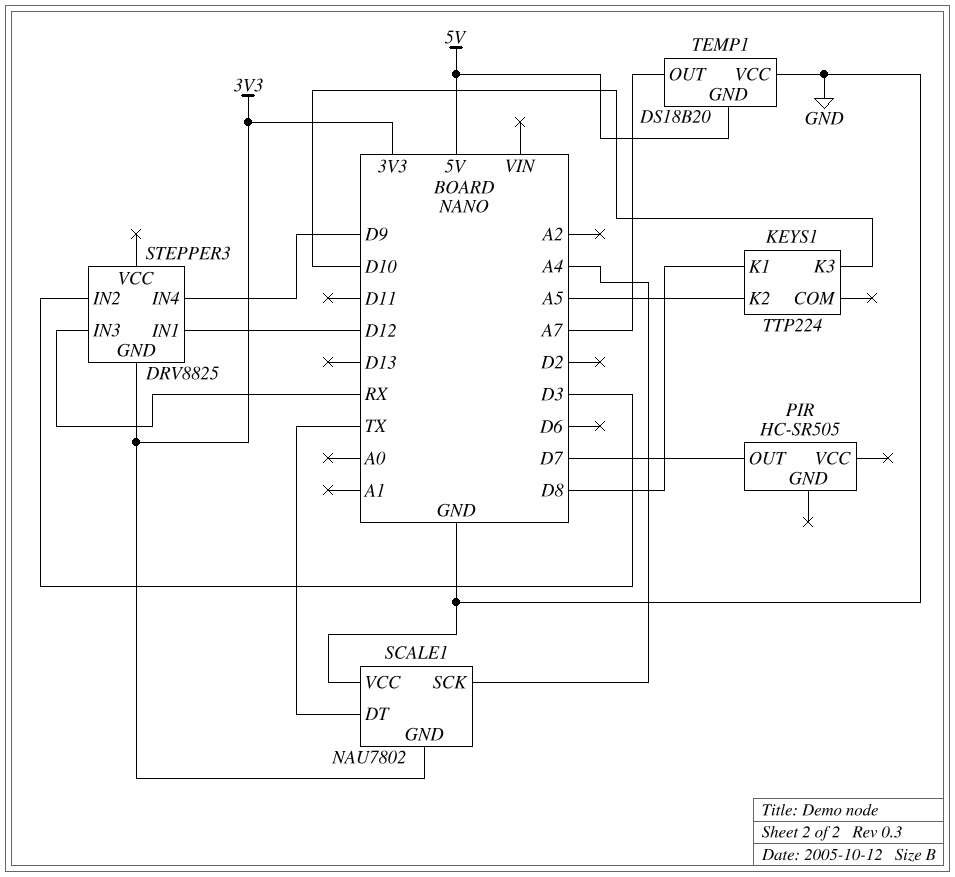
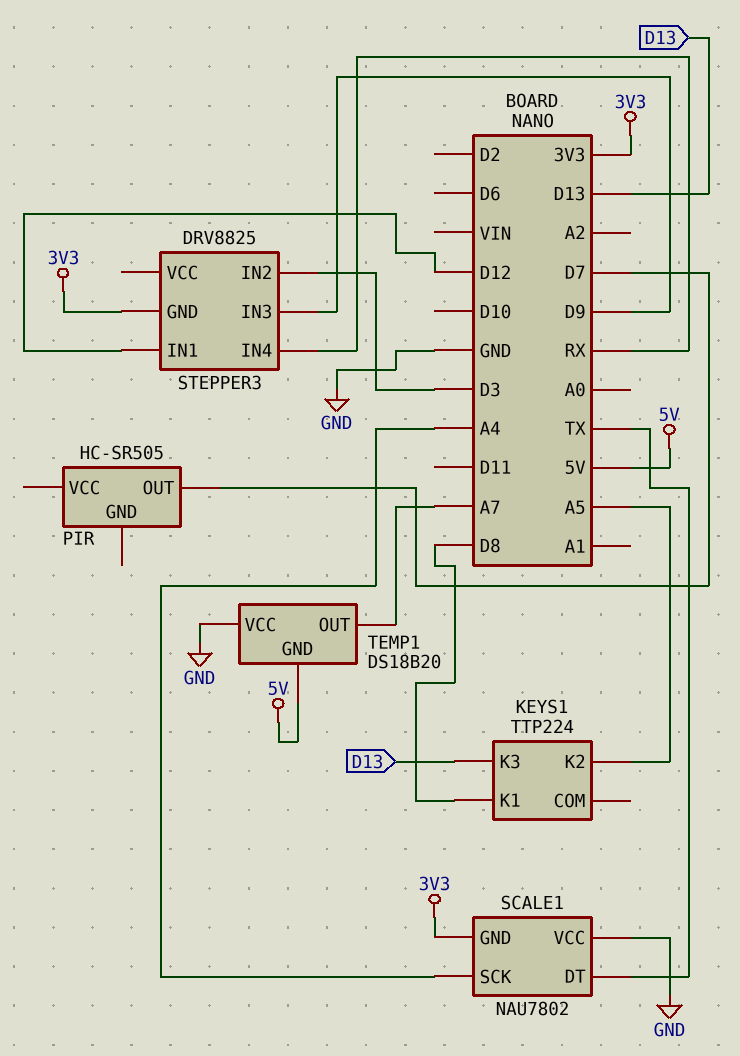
KEYS1 pin K3: D10 -> D13
STEPPER3 pin IN3: RX -> D9
STEPPER3 pin IN4: D9 -> RX

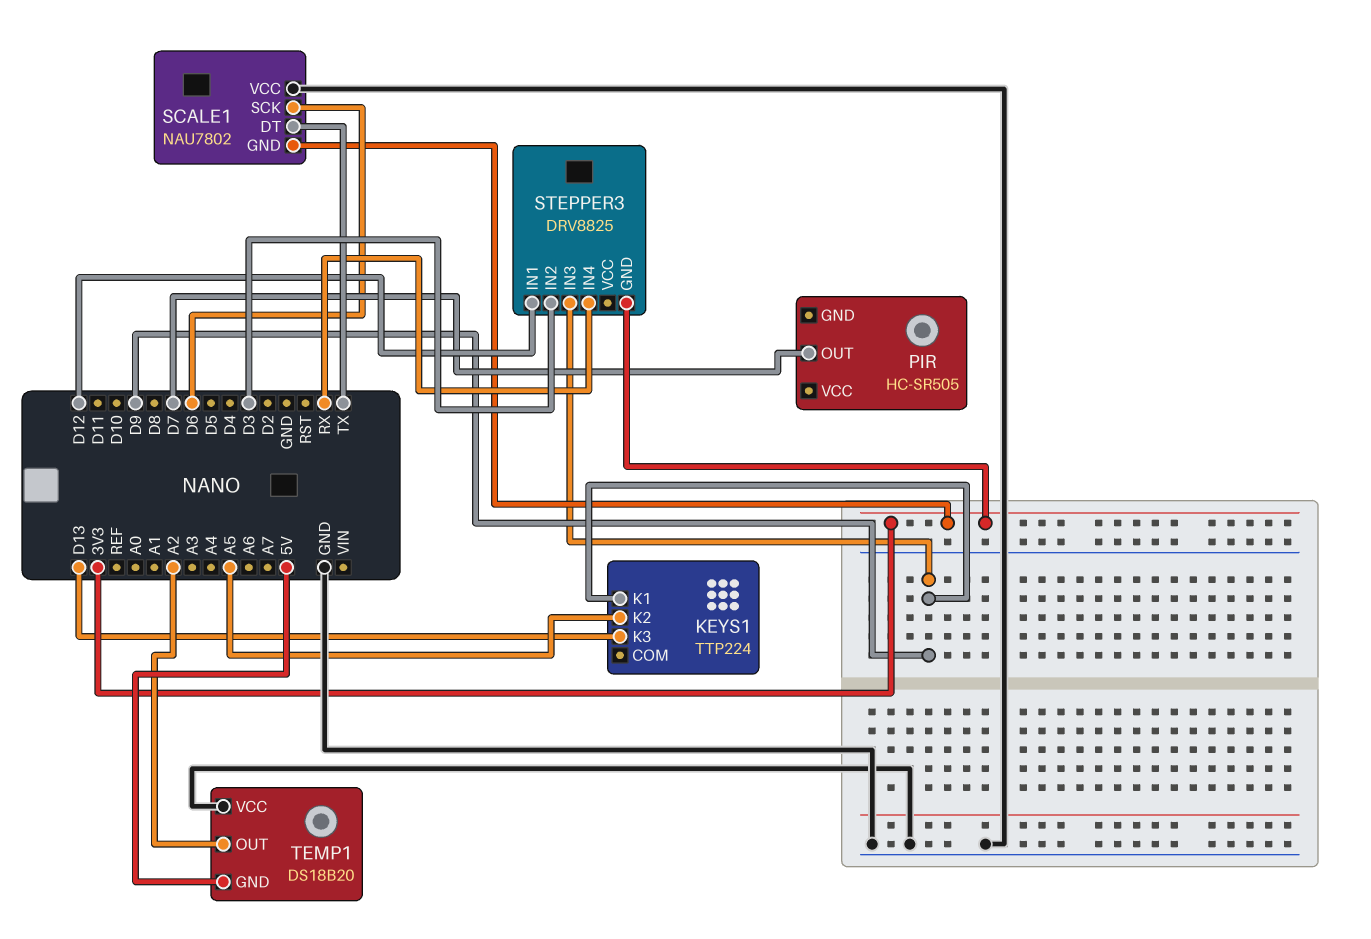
KEYS1 pin K1: D8 -> D9
SCALE1 pin SCK: A4 -> D6
TEMP1 pin OUT: A7 -> A2

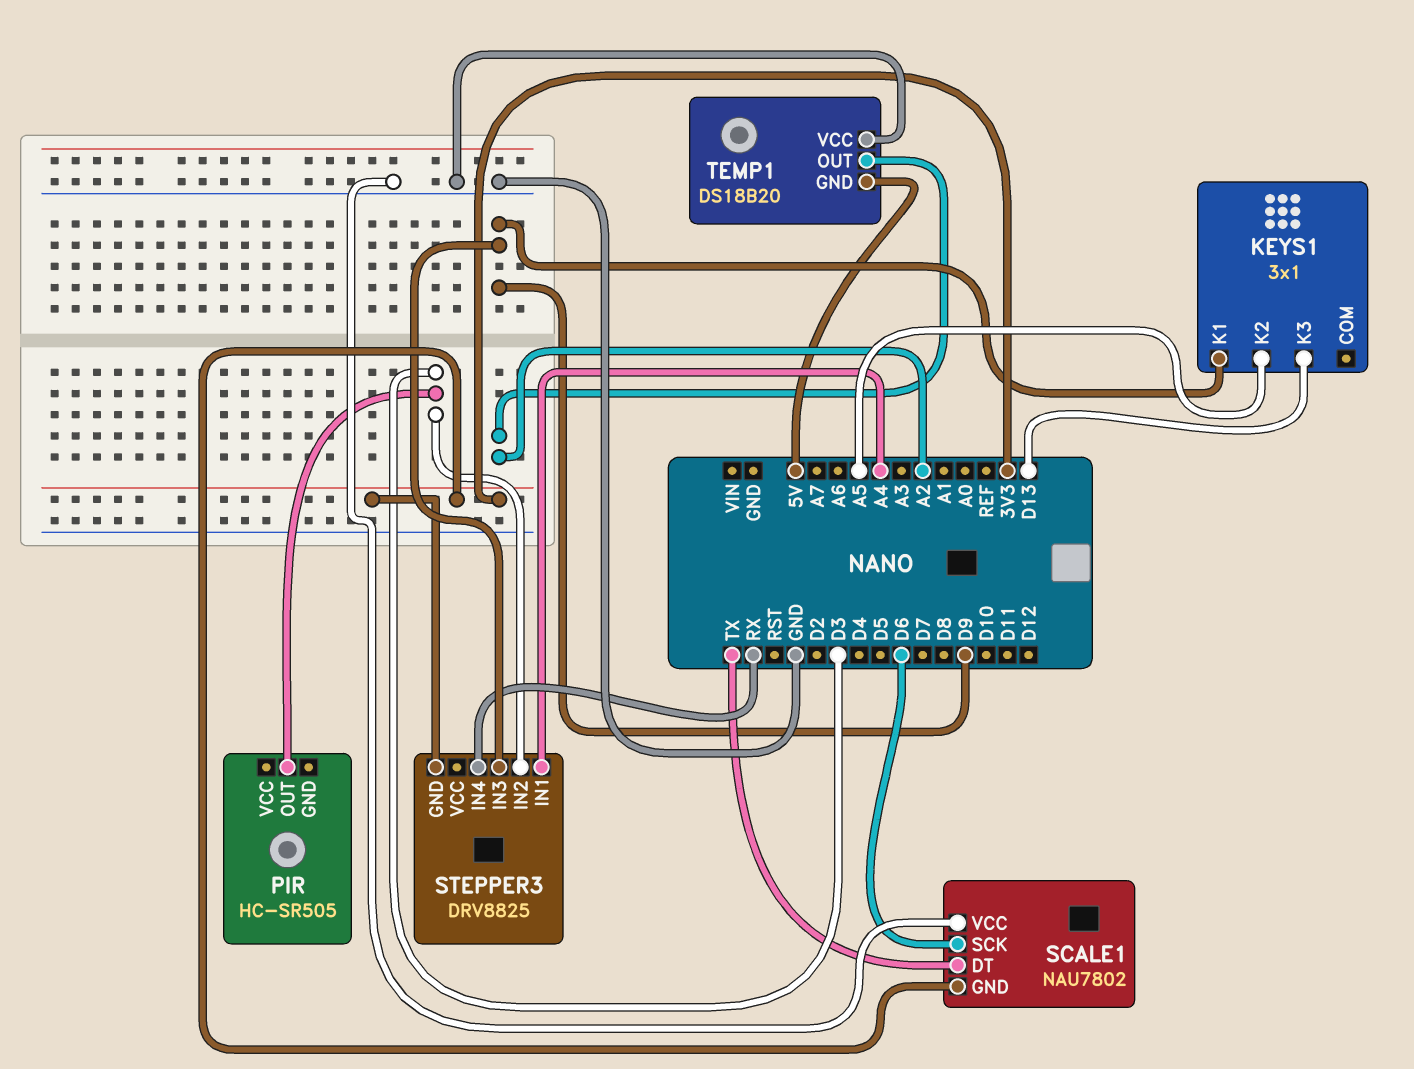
KEYS1: TTP224 -> 3x1
PIR pin OUT: D7 -> D3
STEPPER3 pin IN1: D12 -> A4

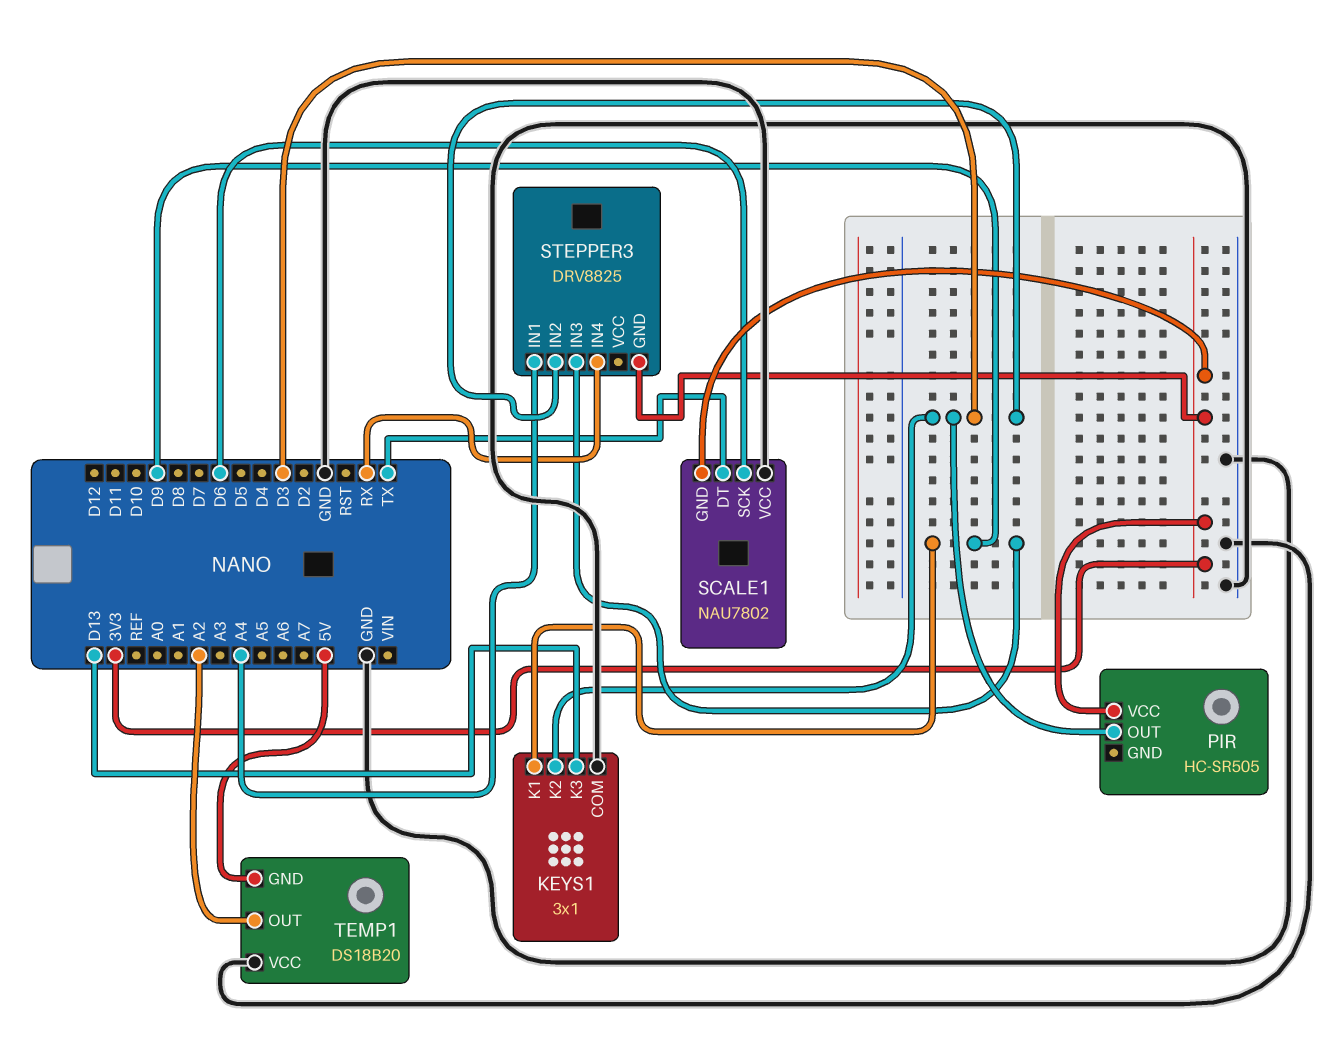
KEYS1 pin COM: none -> GND
KEYS1 pin K2: A5 -> D3
PIR pin VCC: none -> 3V3

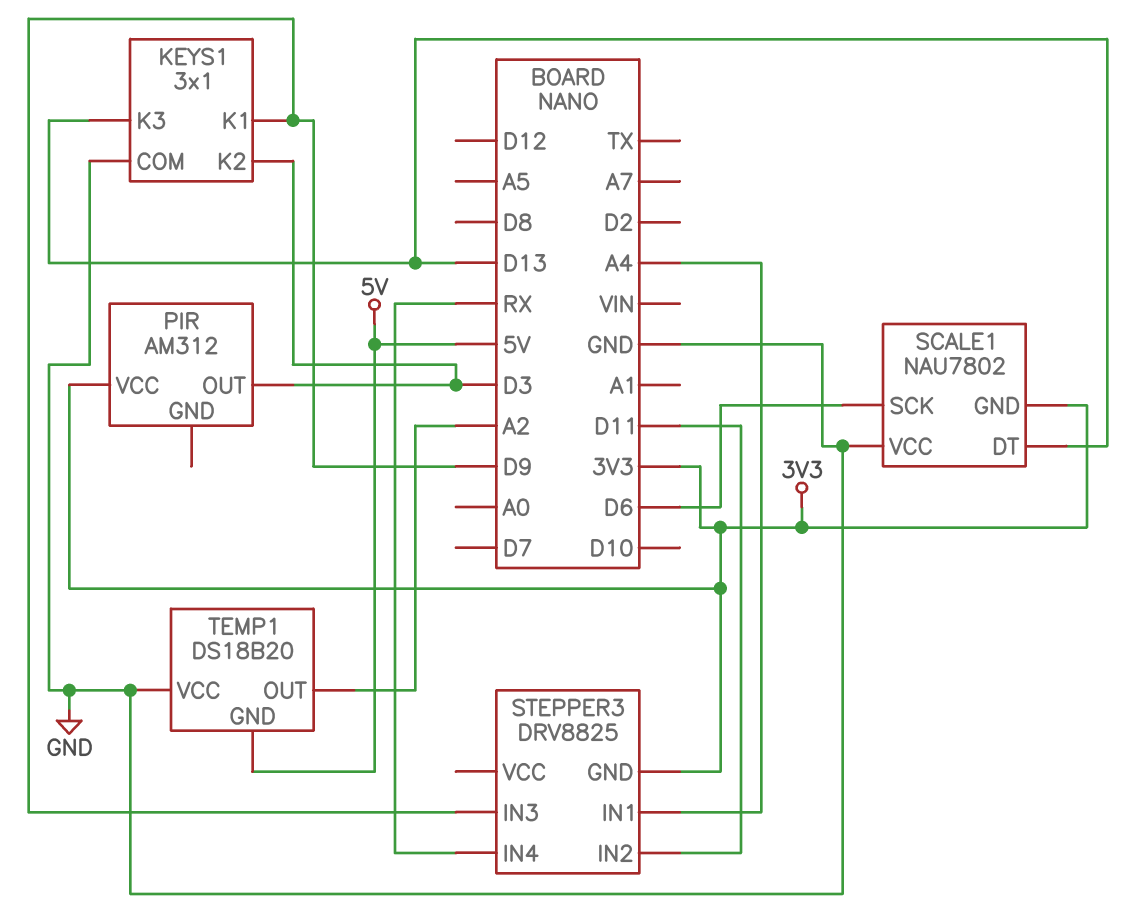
PIR: HC-SR505 -> AM312
SCALE1 pin DT: TX -> D13
STEPPER3 pin IN2: D3 -> D11

